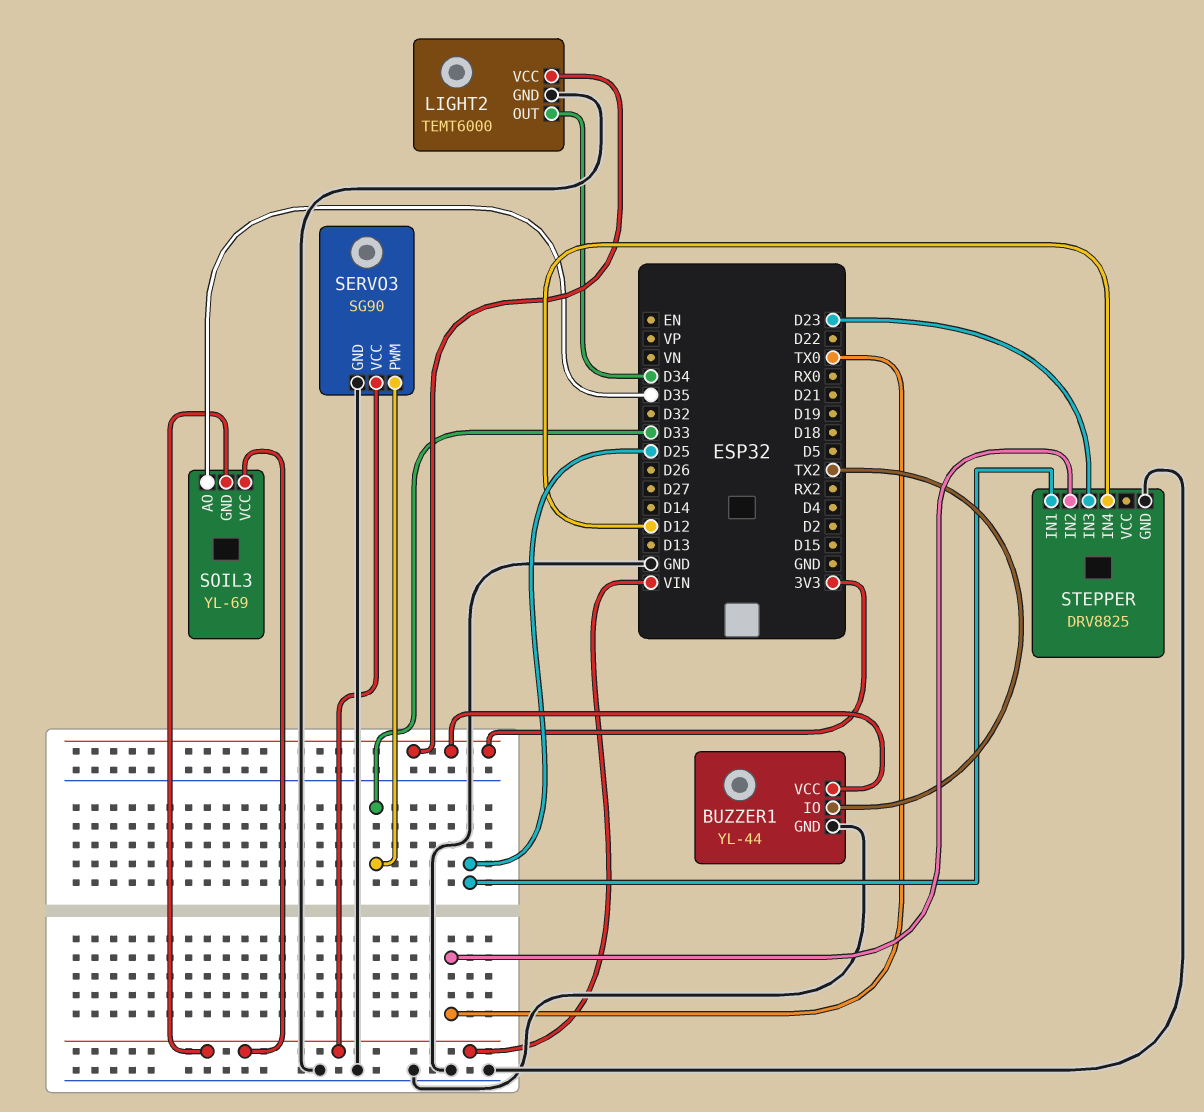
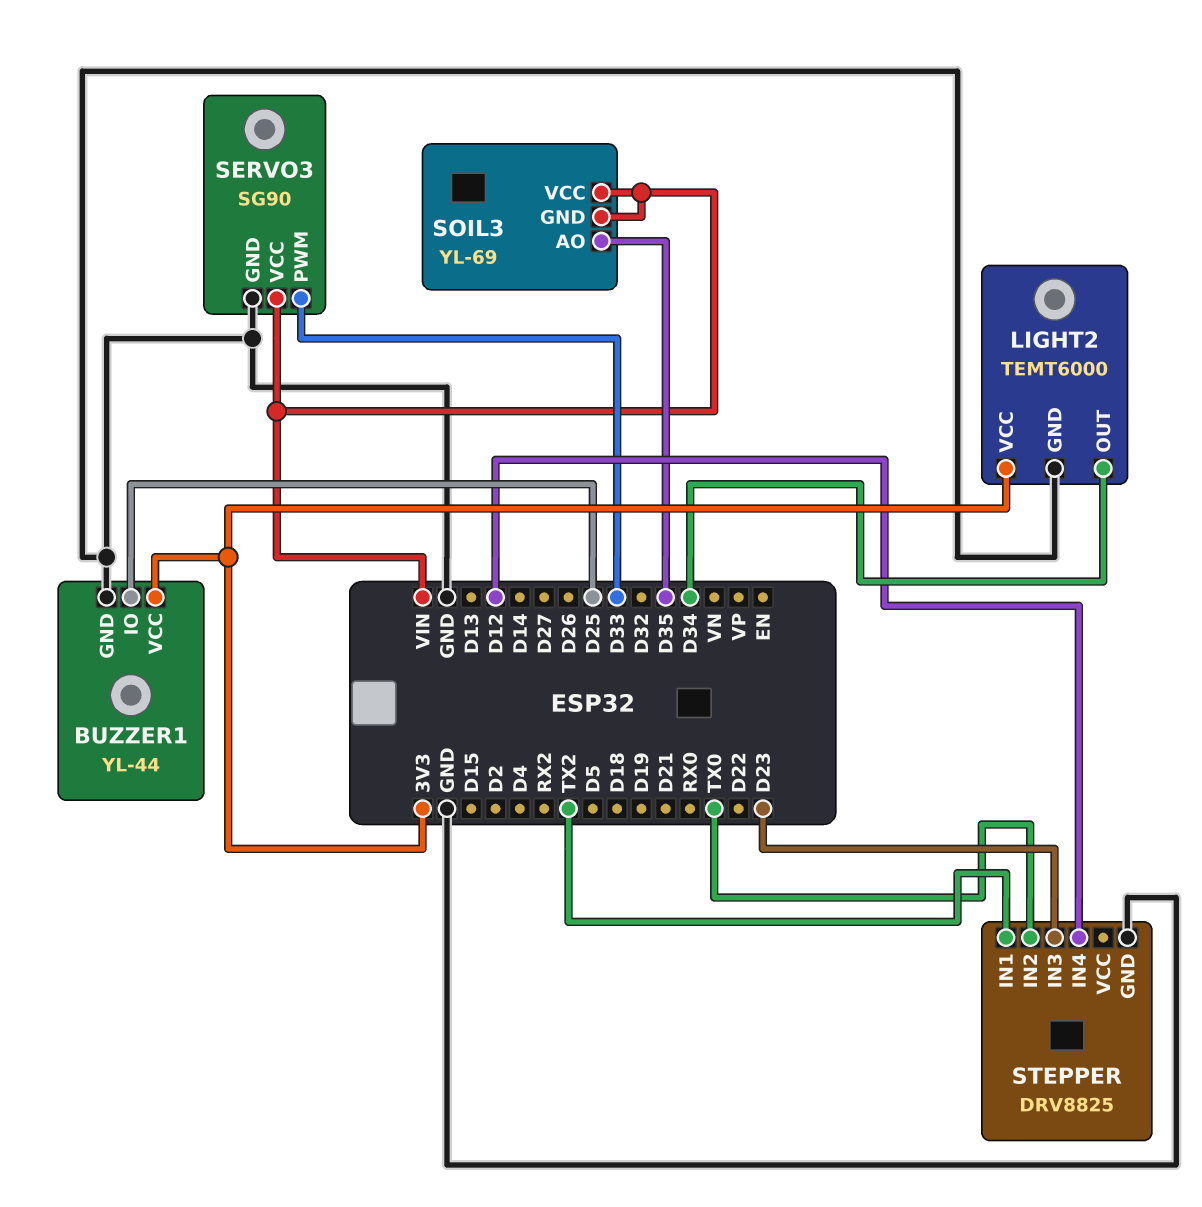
BUZZER1 pin IO: TX2 -> D25
STEPPER pin IN1: D25 -> TX2

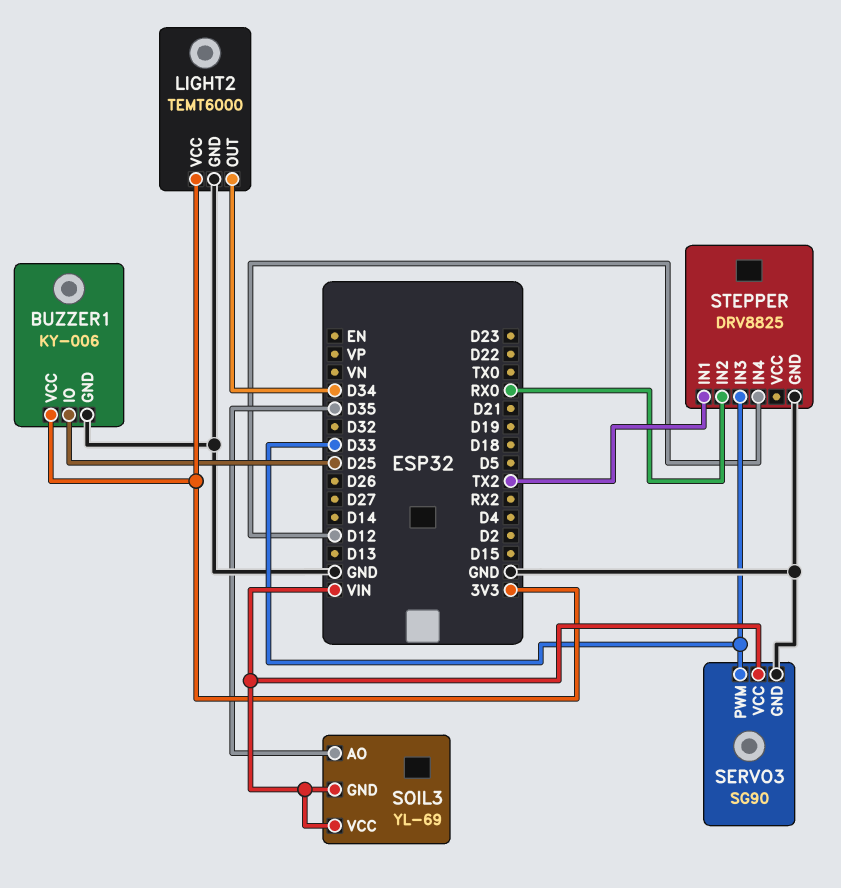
BUZZER1: YL-44 -> KY-006
STEPPER pin IN2: TX0 -> RX0
STEPPER pin IN3: D23 -> D33

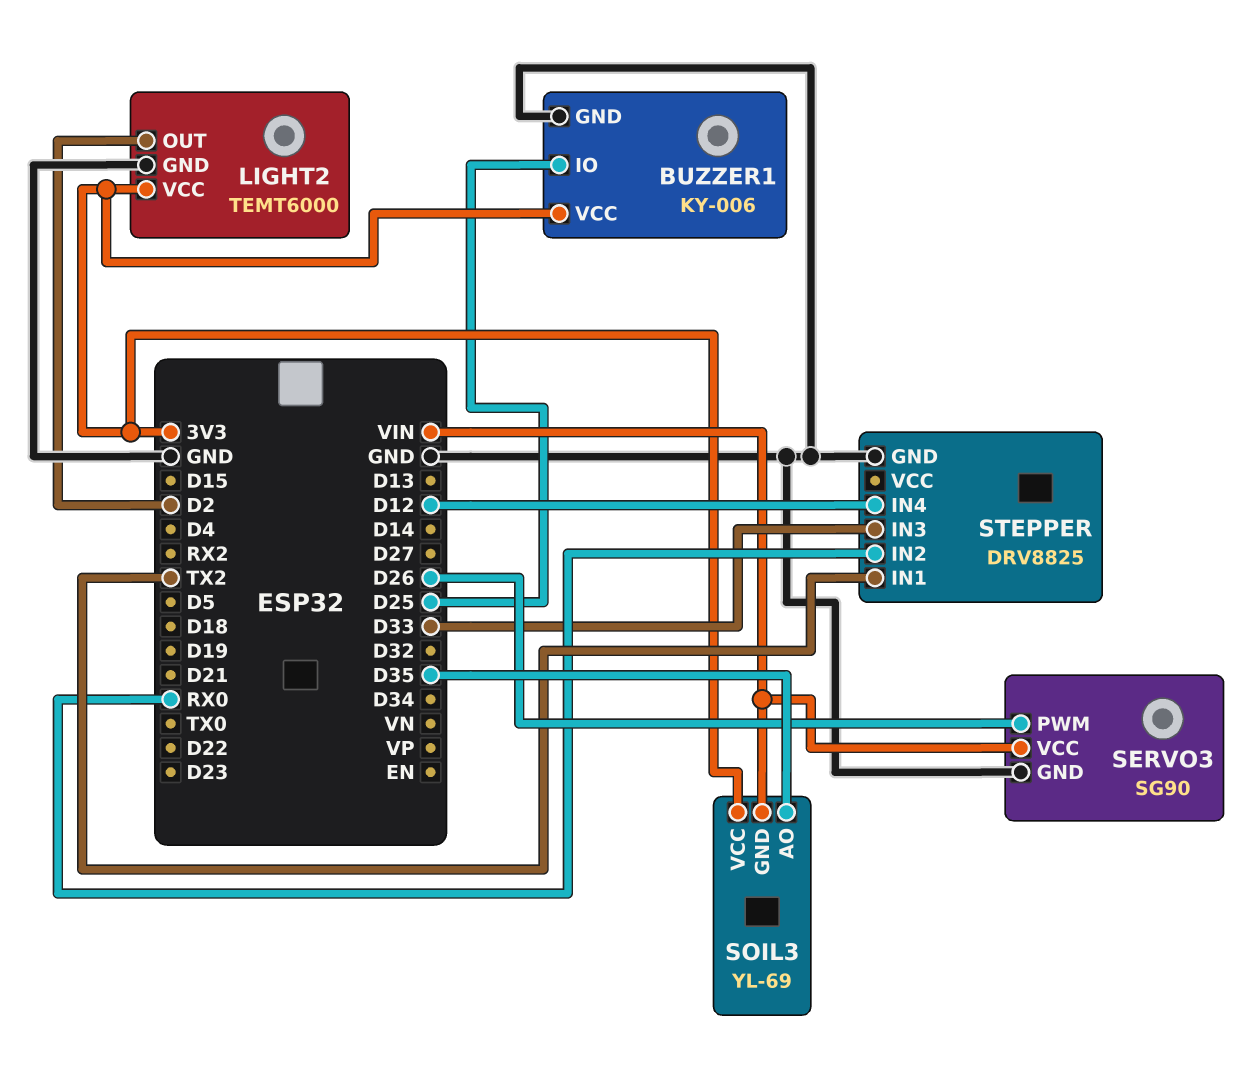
LIGHT2 pin OUT: D34 -> D2
SERVO3 pin PWM: D33 -> D26
SOIL3 pin VCC: VIN -> 3V3

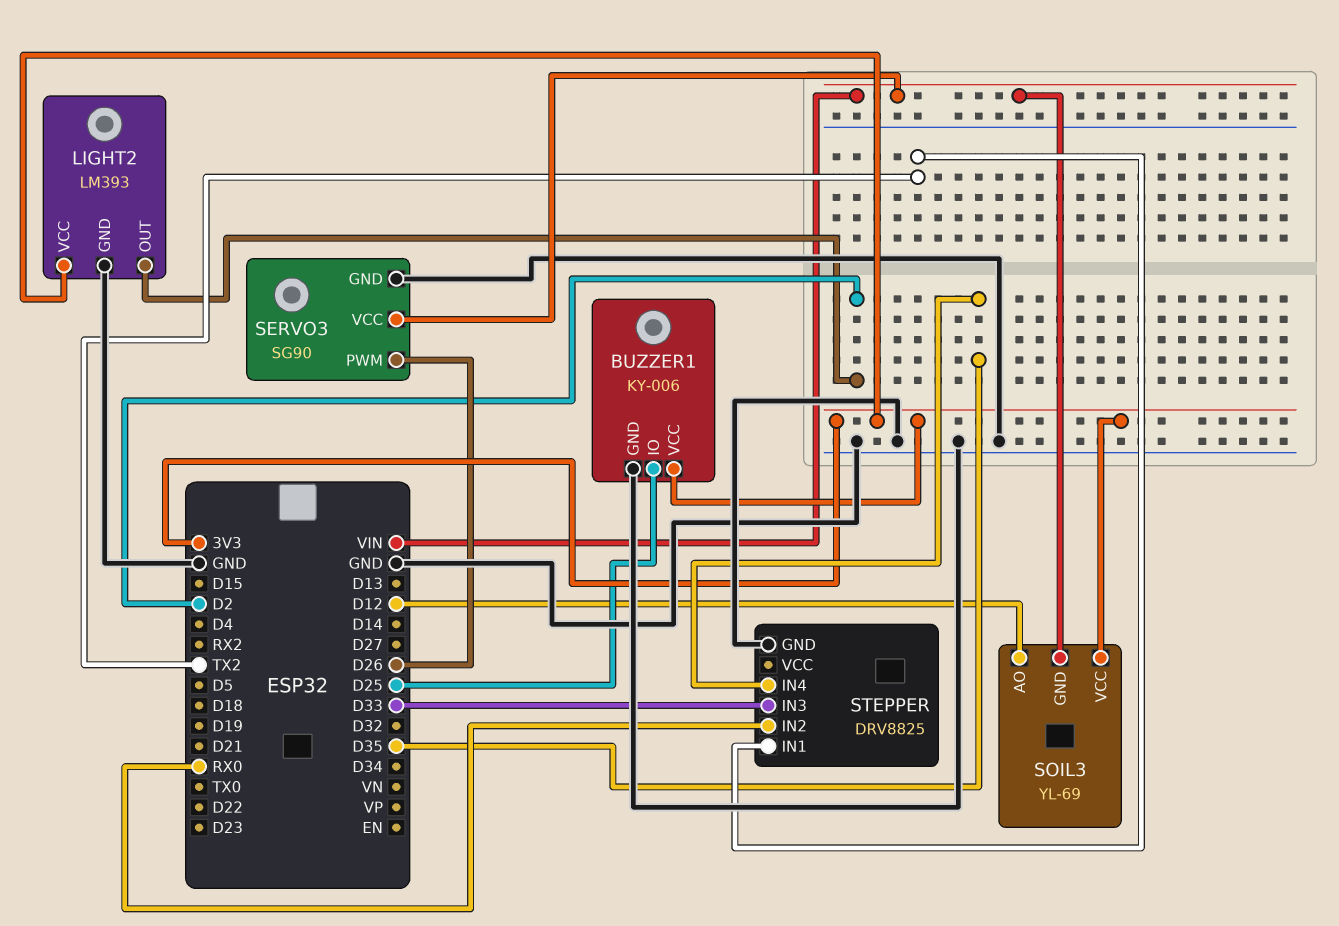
LIGHT2: TEMT6000 -> LM393
SOIL3 pin AO: D35 -> D12
STEPPER pin IN4: D12 -> D35

